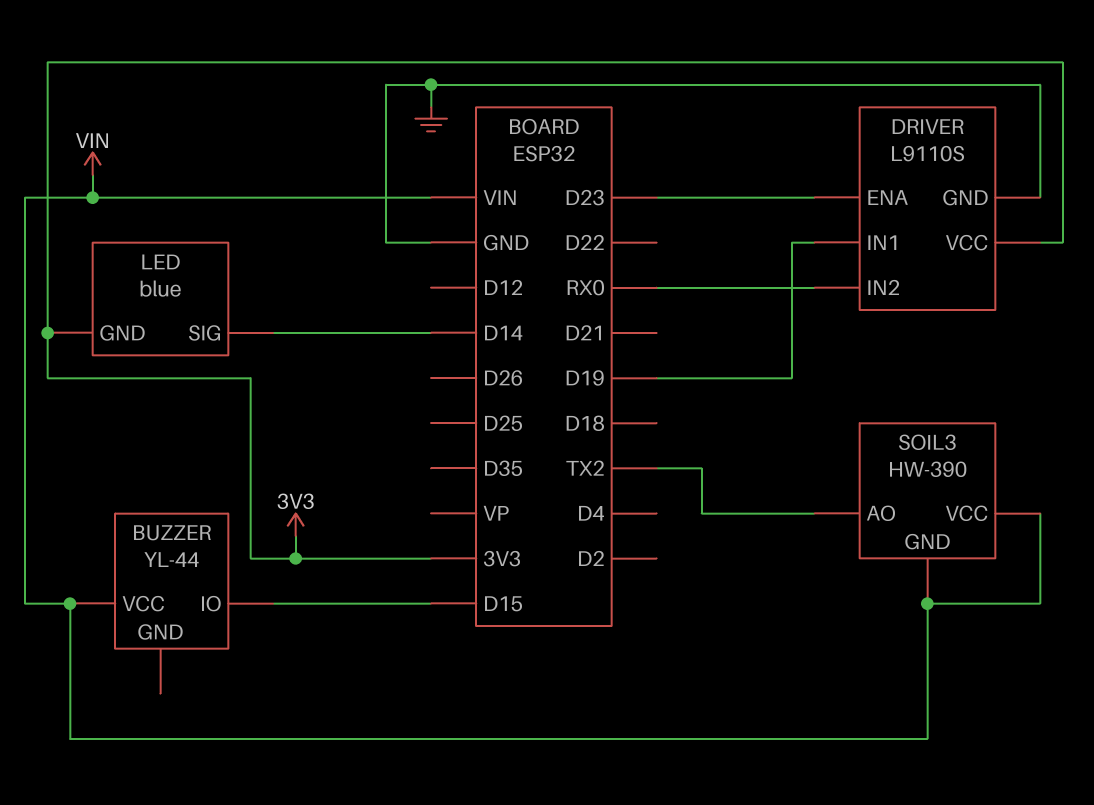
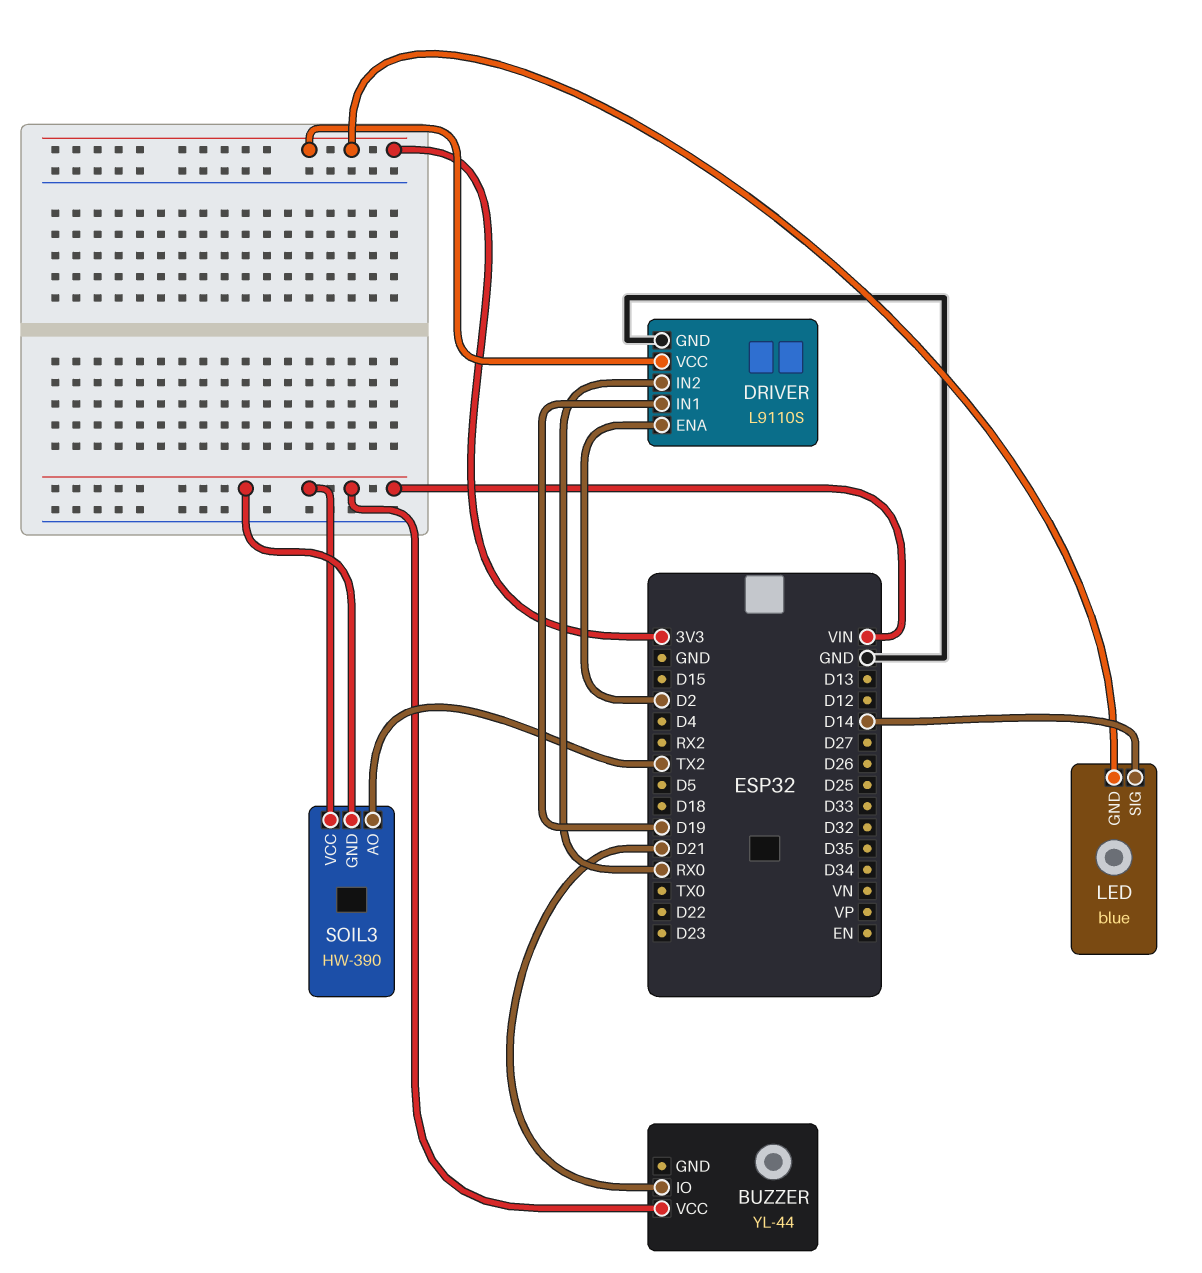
BUZZER pin IO: D15 -> D21
DRIVER pin ENA: D23 -> D2

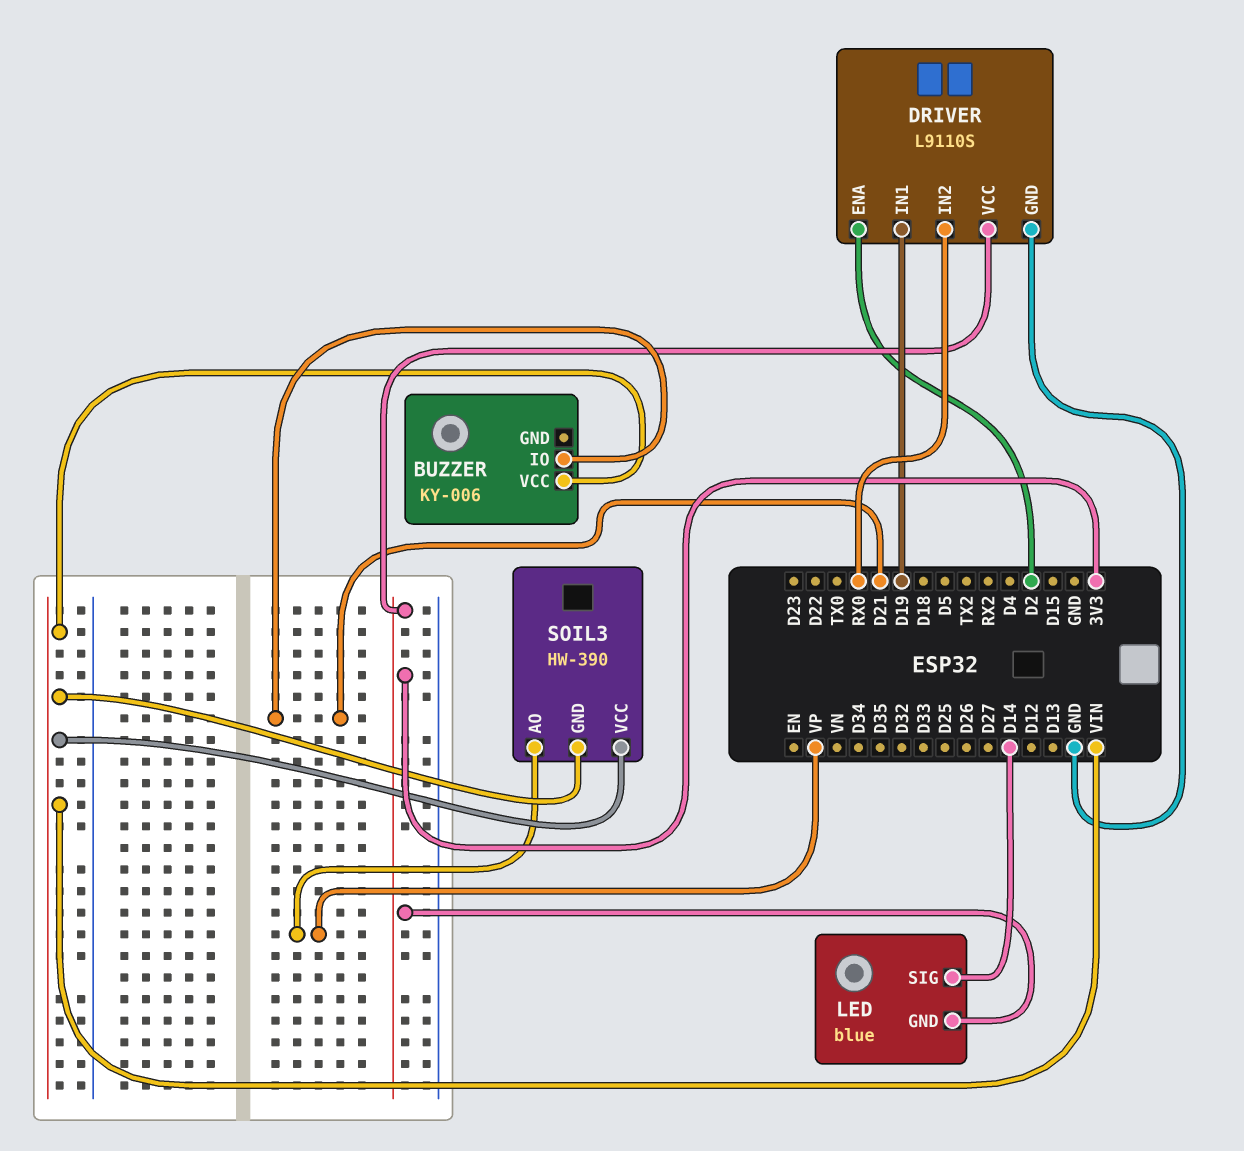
BUZZER: YL-44 -> KY-006
SOIL3 pin AO: TX2 -> VP

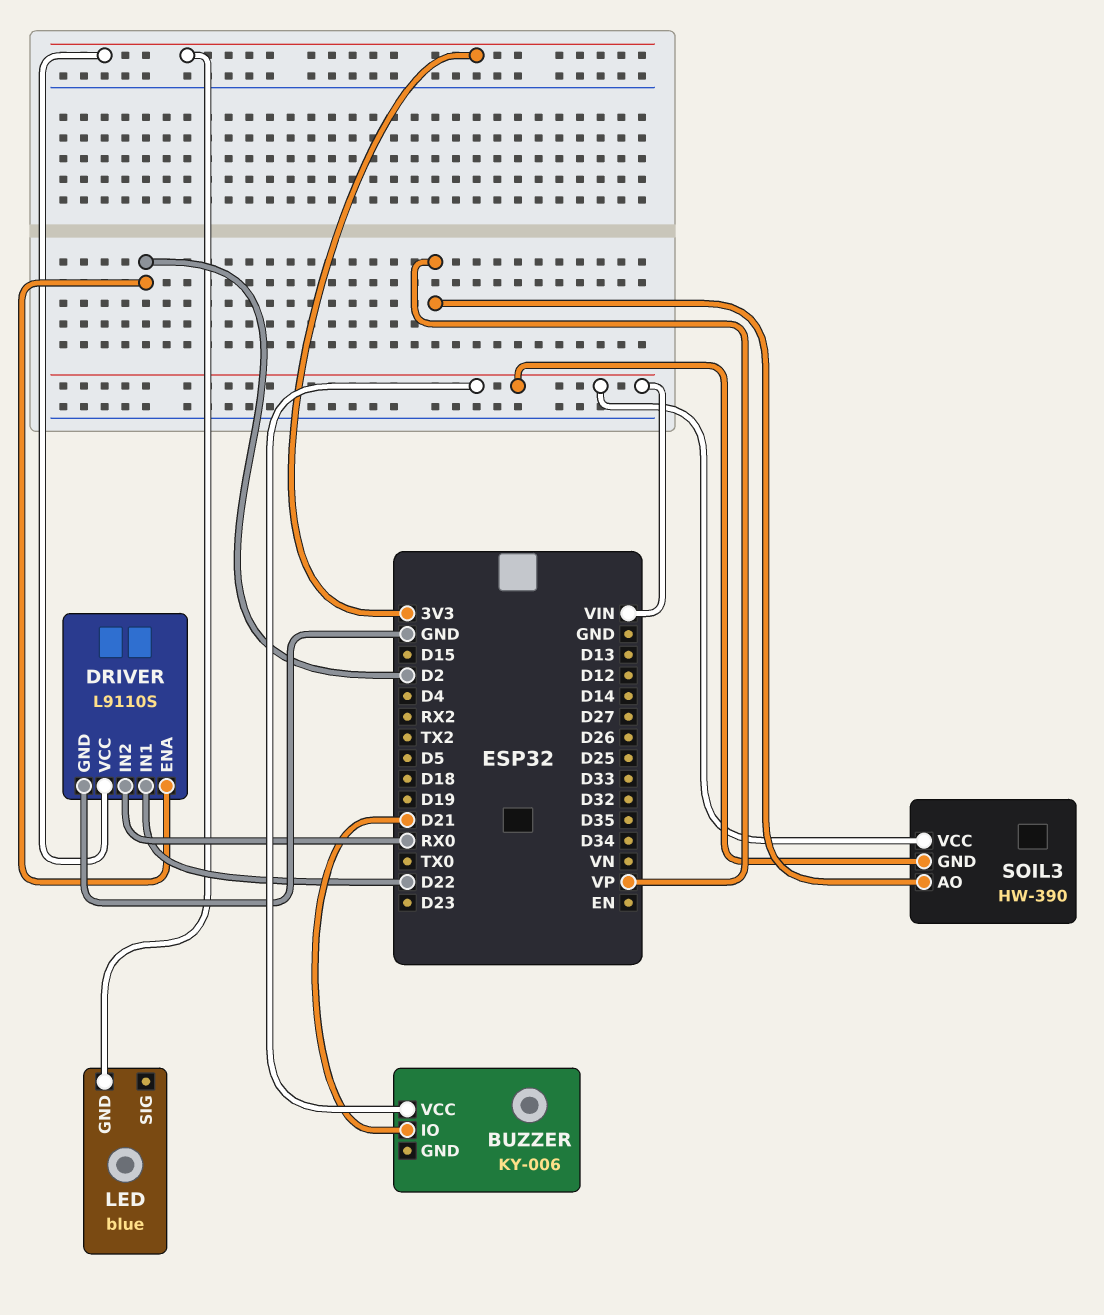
DRIVER pin IN1: D19 -> D22
LED pin SIG: D14 -> none

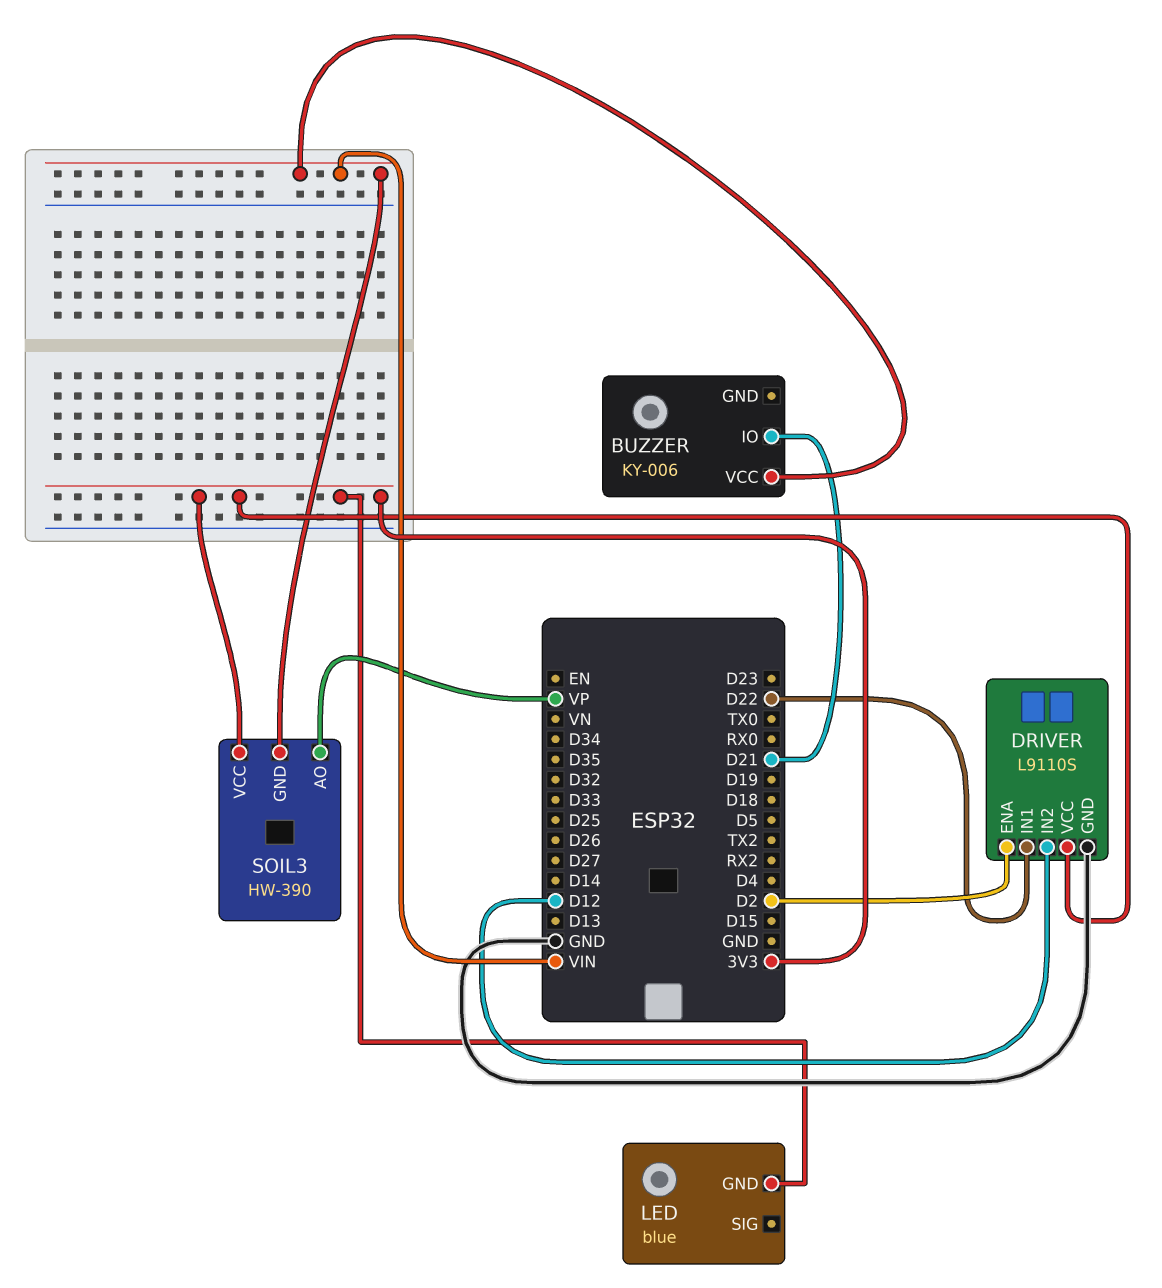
DRIVER pin IN2: RX0 -> D12
SOIL3 pin VCC: VIN -> 3V3

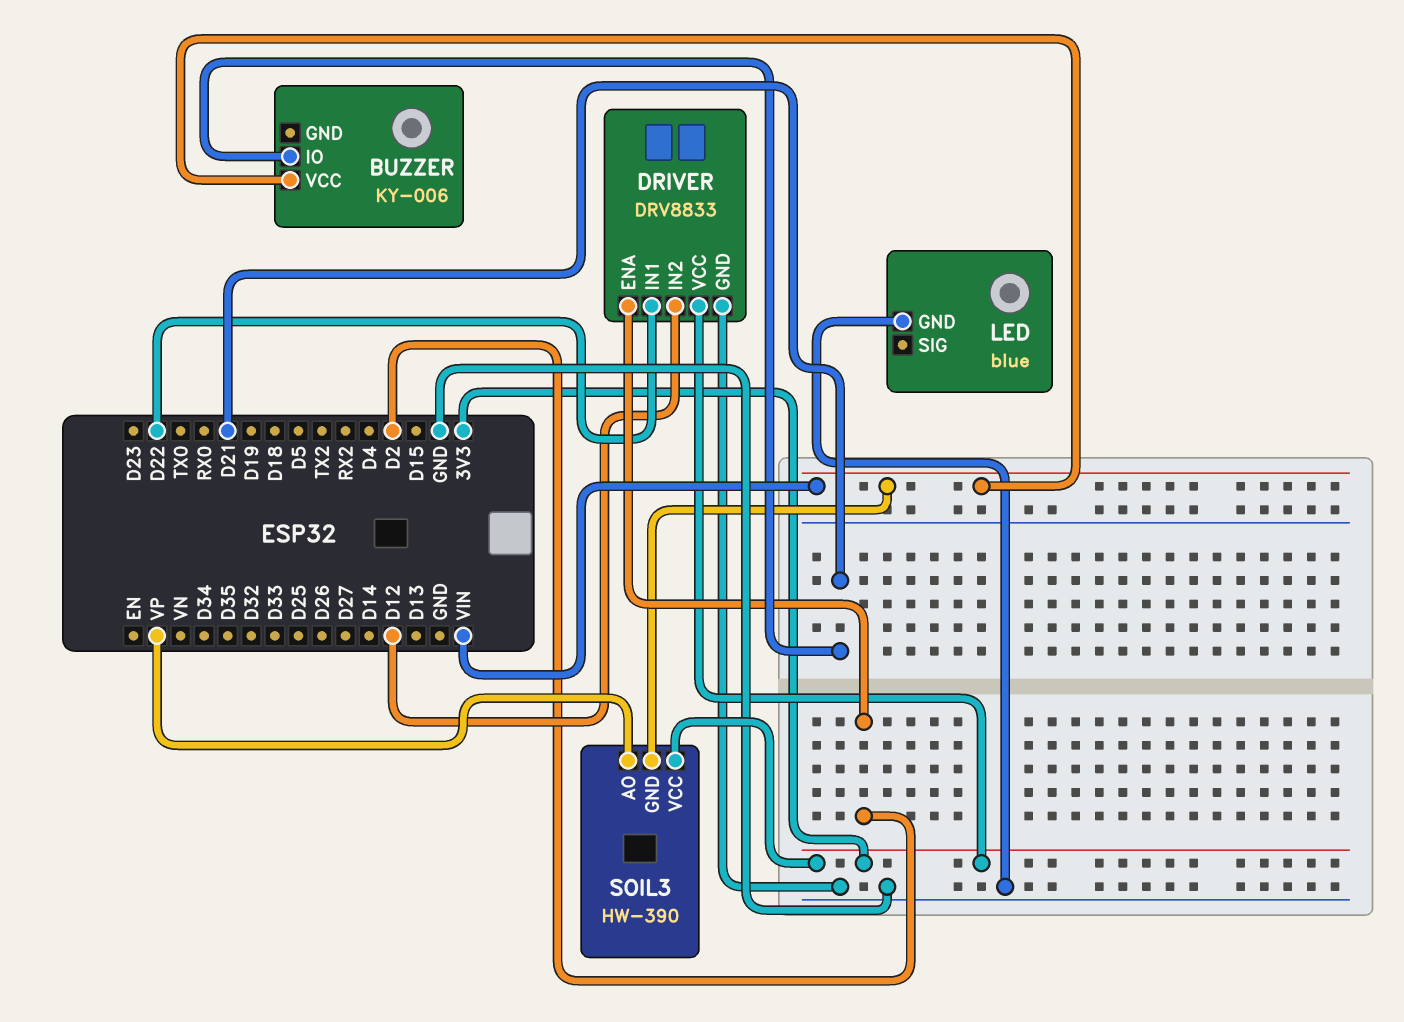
DRIVER: L9110S -> DRV8833
LED pin GND: 3V3 -> GND

